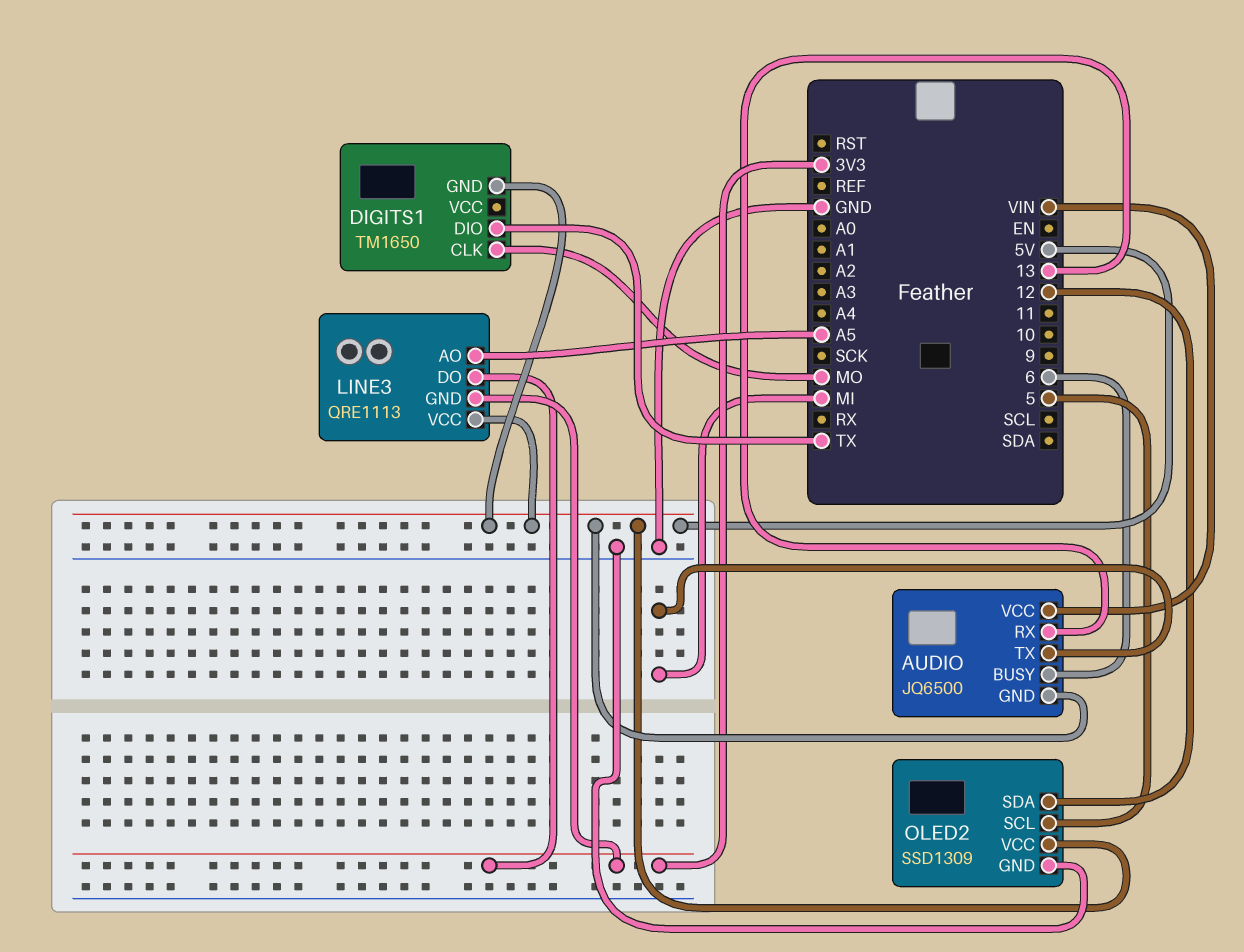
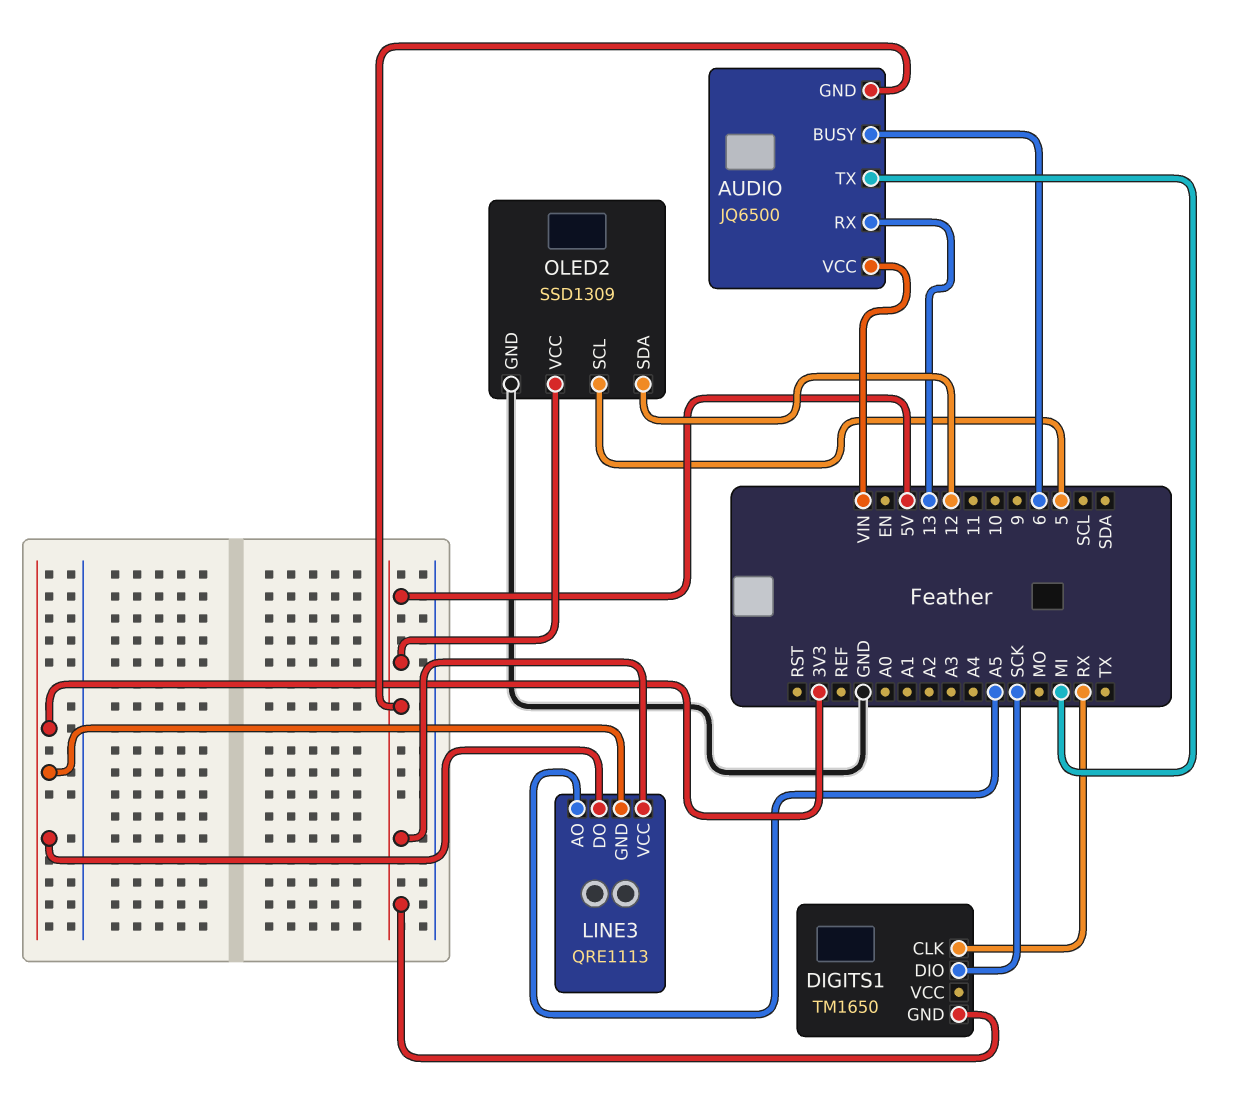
DIGITS1 pin CLK: MO -> RX
DIGITS1 pin DIO: TX -> SCK

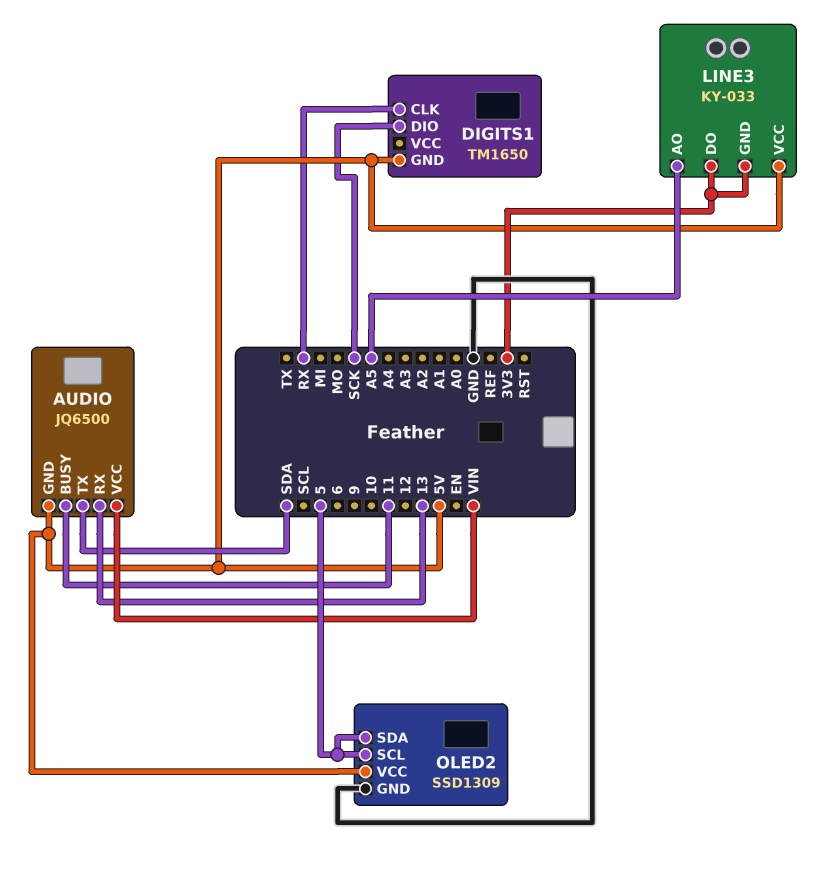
AUDIO pin BUSY: 6 -> 11
AUDIO pin TX: MI -> SDA
LINE3: QRE1113 -> KY-033
OLED2 pin SDA: 12 -> 5

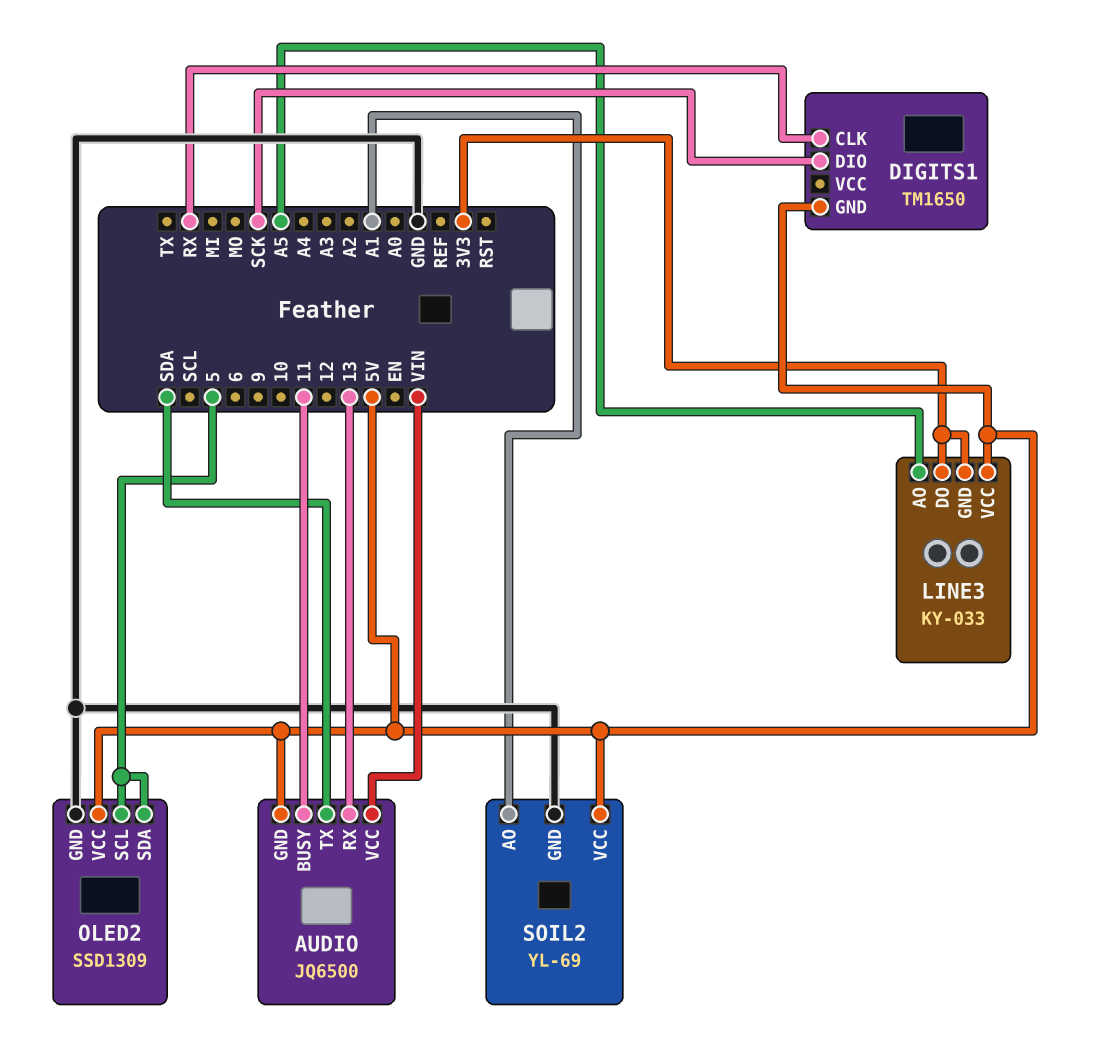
SOIL2: none -> YL-69
SOIL2 pin AO: none -> A1
SOIL2 pin GND: none -> GND
SOIL2 pin VCC: none -> 5V

